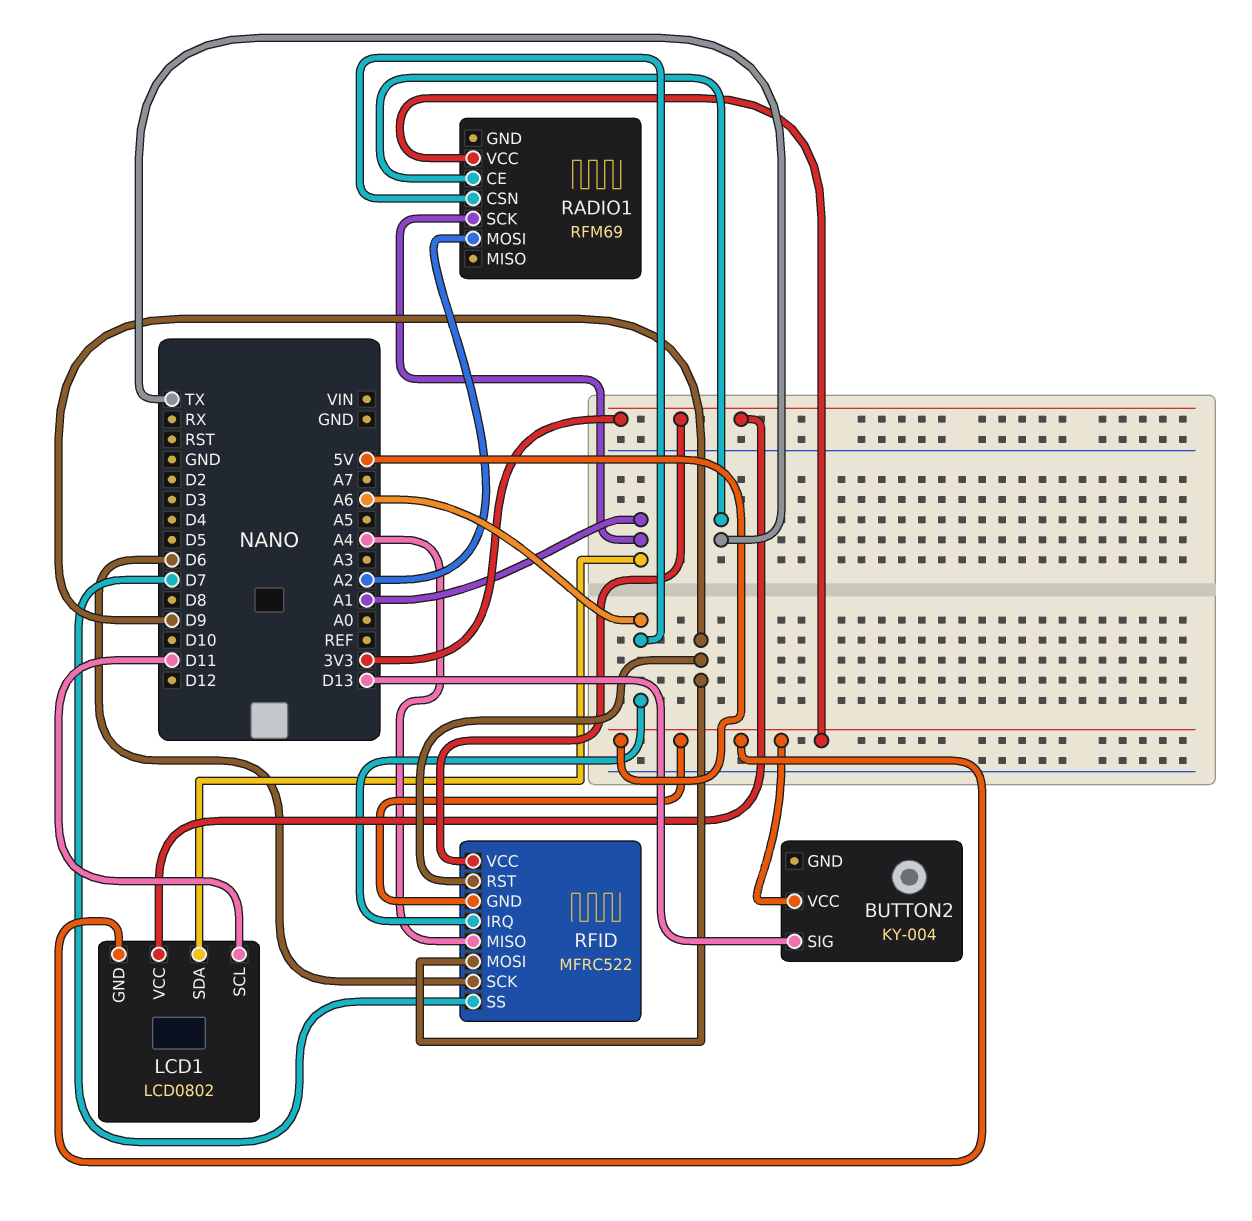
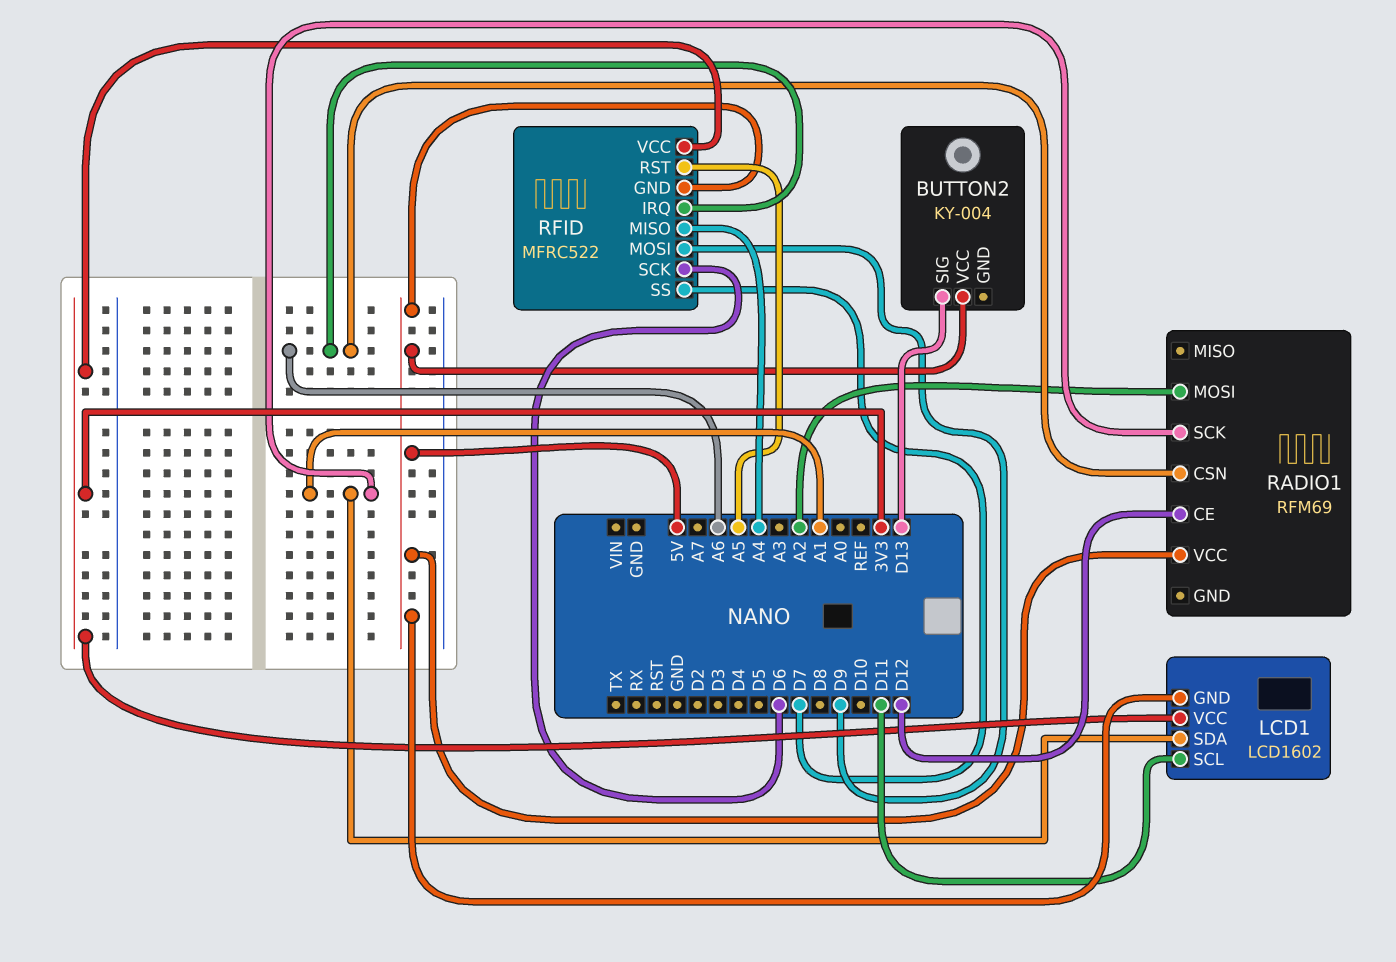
LCD1: LCD0802 -> LCD1602
RADIO1 pin CE: TX -> D12
RFID pin RST: D9 -> A5

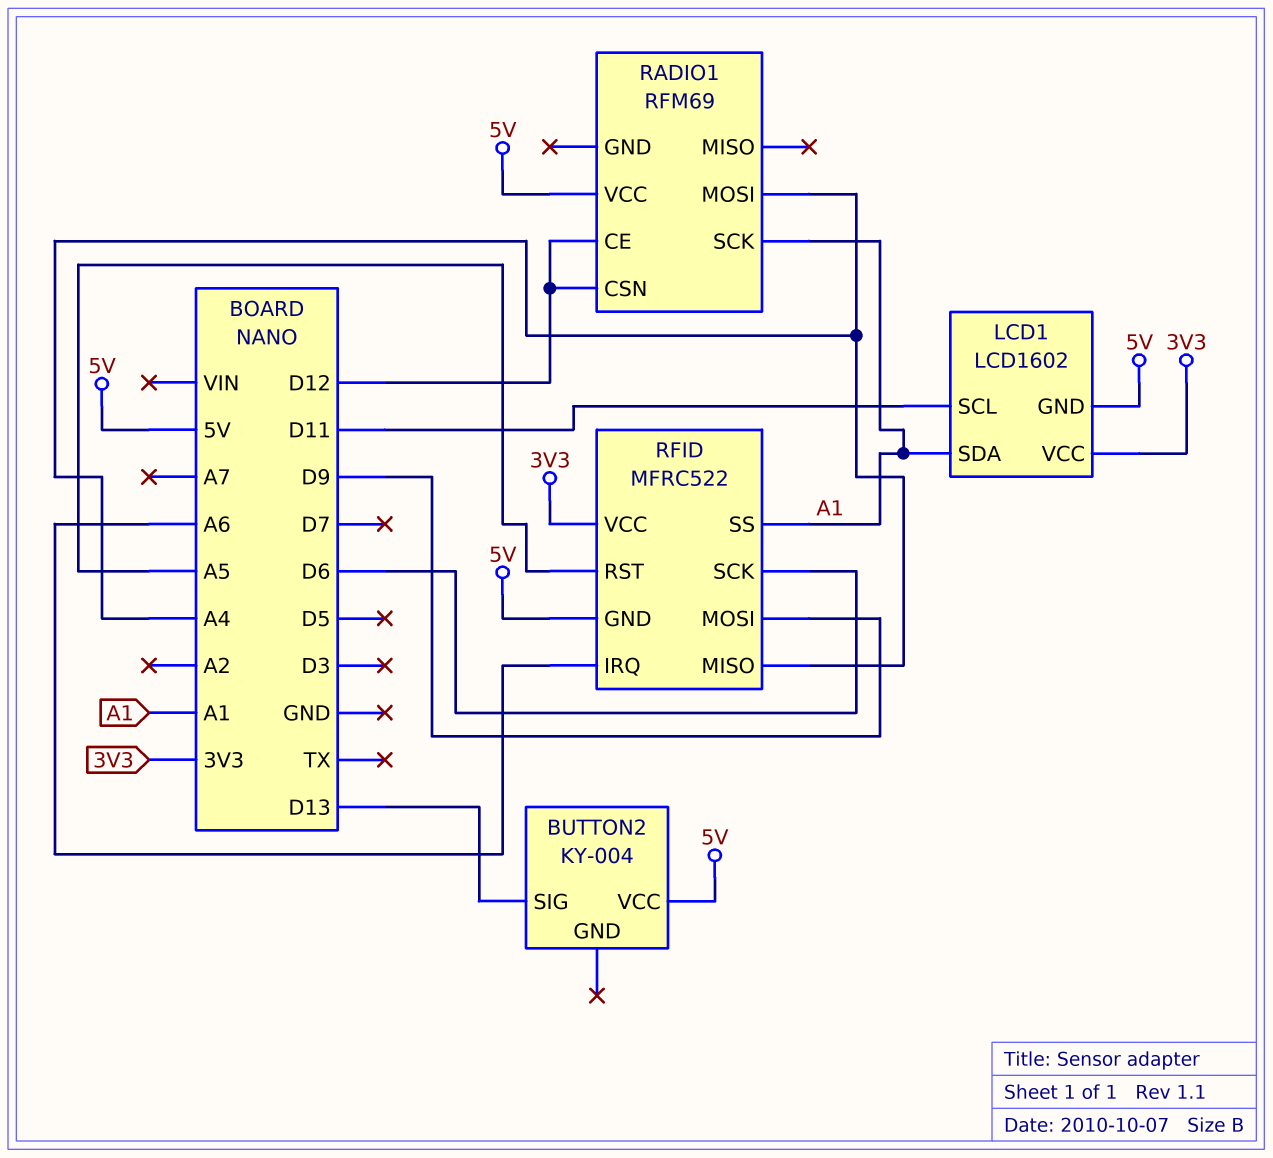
RADIO1 pin CSN: A6 -> D12
RADIO1 pin MOSI: A2 -> A4
RFID pin SS: D7 -> A1

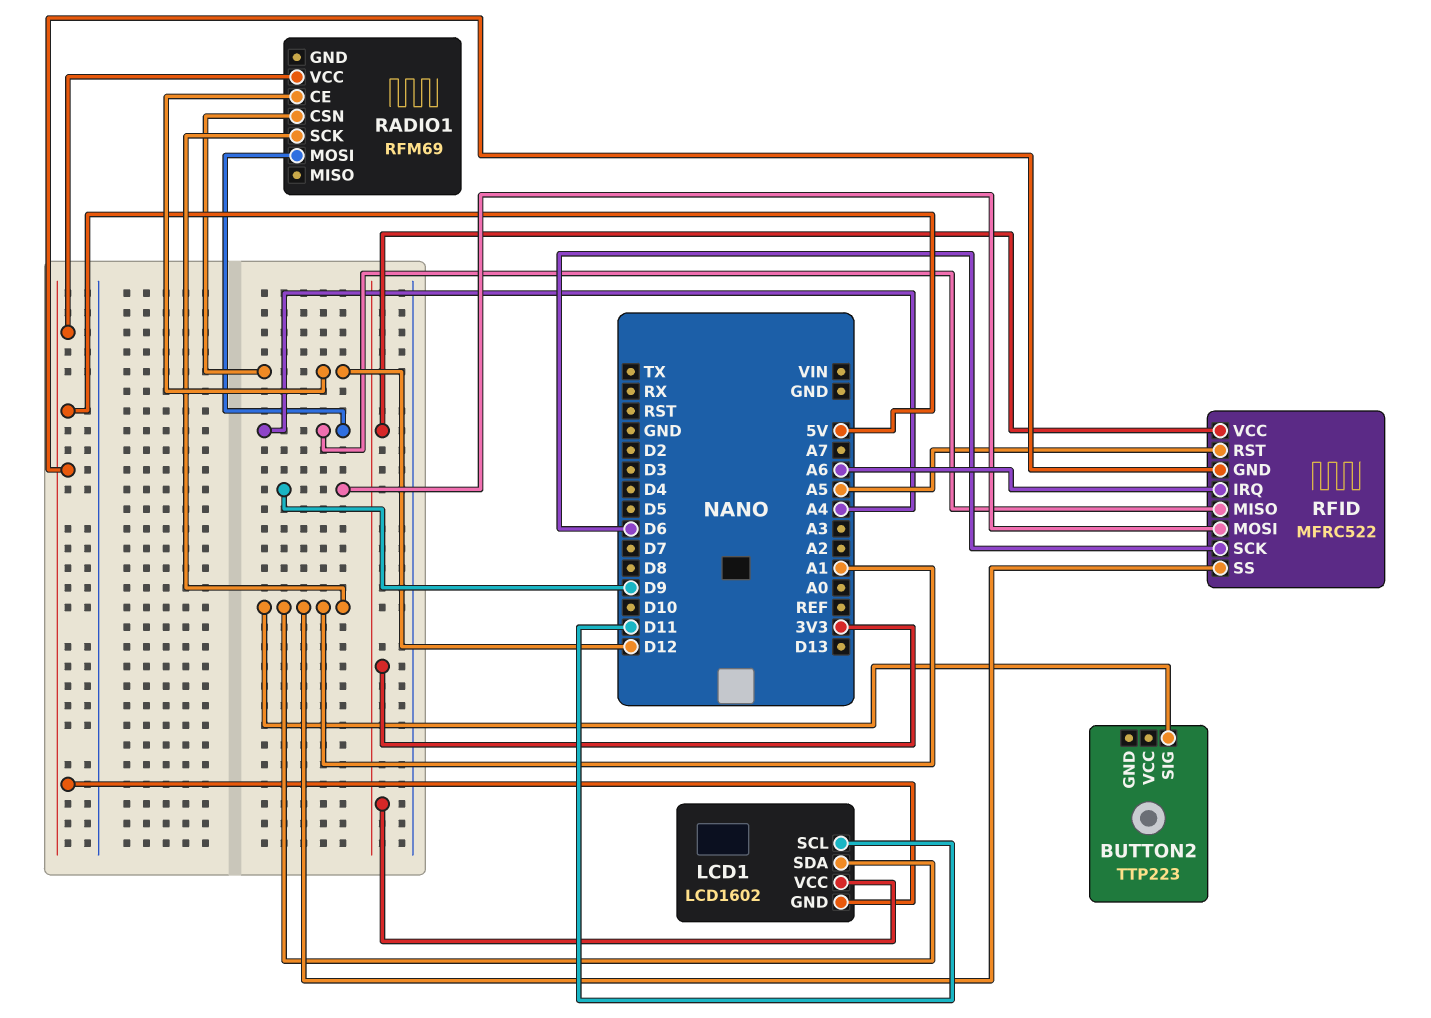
BUTTON2: KY-004 -> TTP223
BUTTON2 pin SIG: D13 -> A1
BUTTON2 pin VCC: 5V -> none

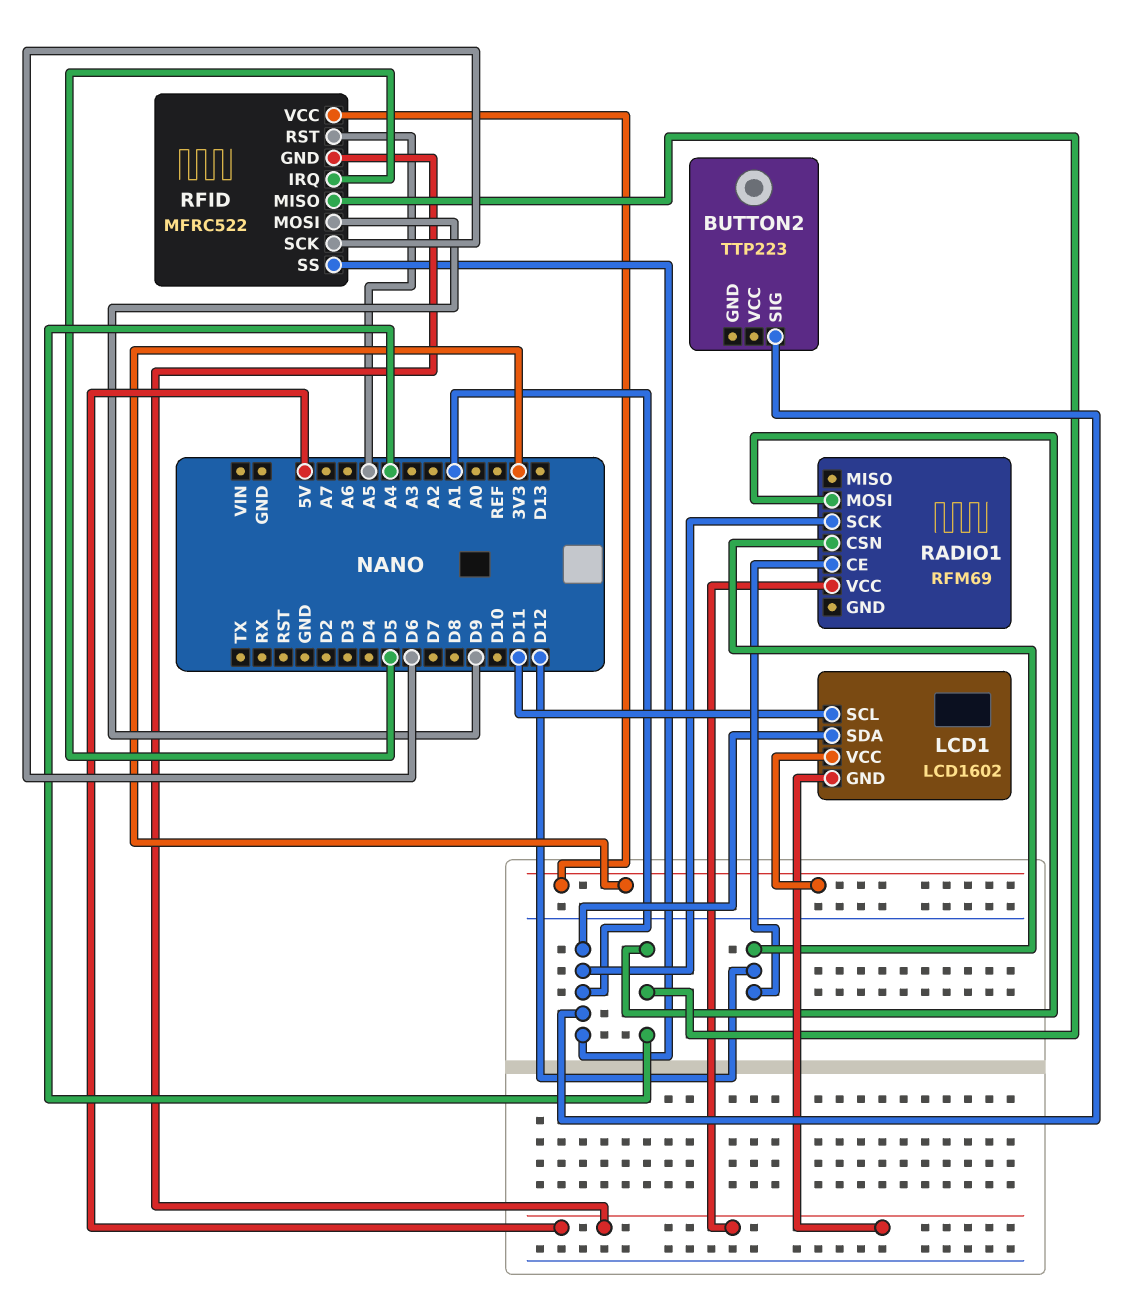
RFID pin IRQ: A6 -> D5

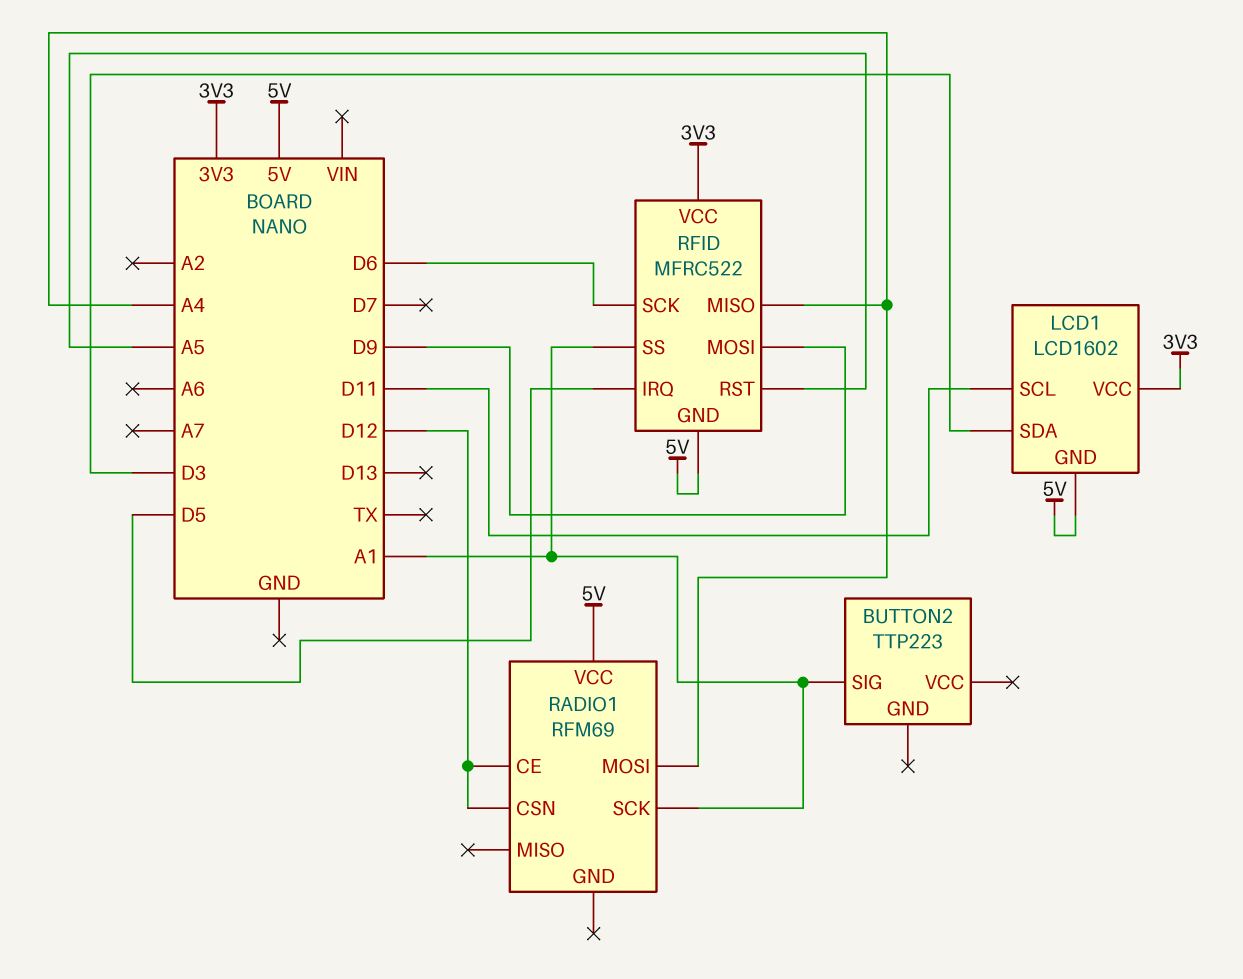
LCD1 pin SDA: A1 -> D3

